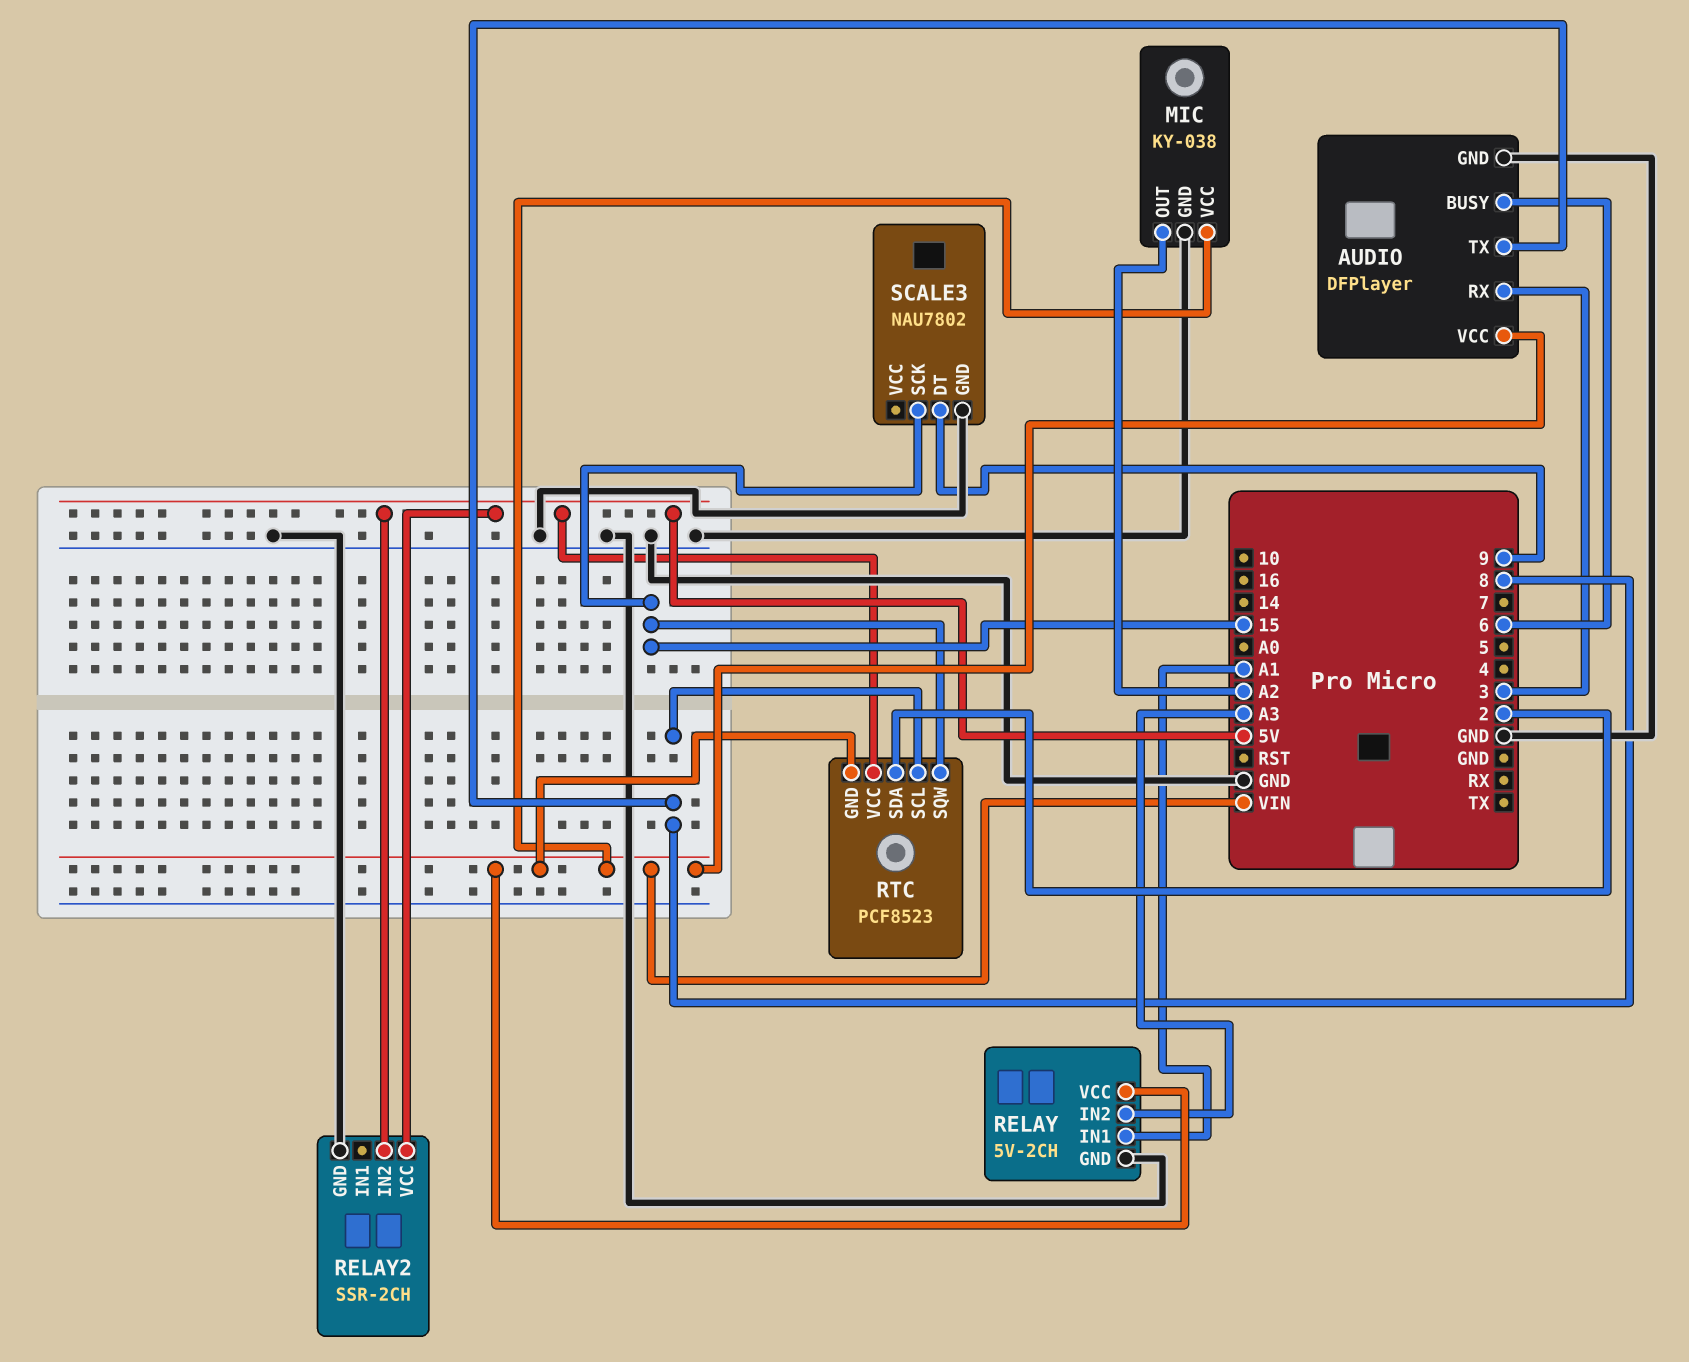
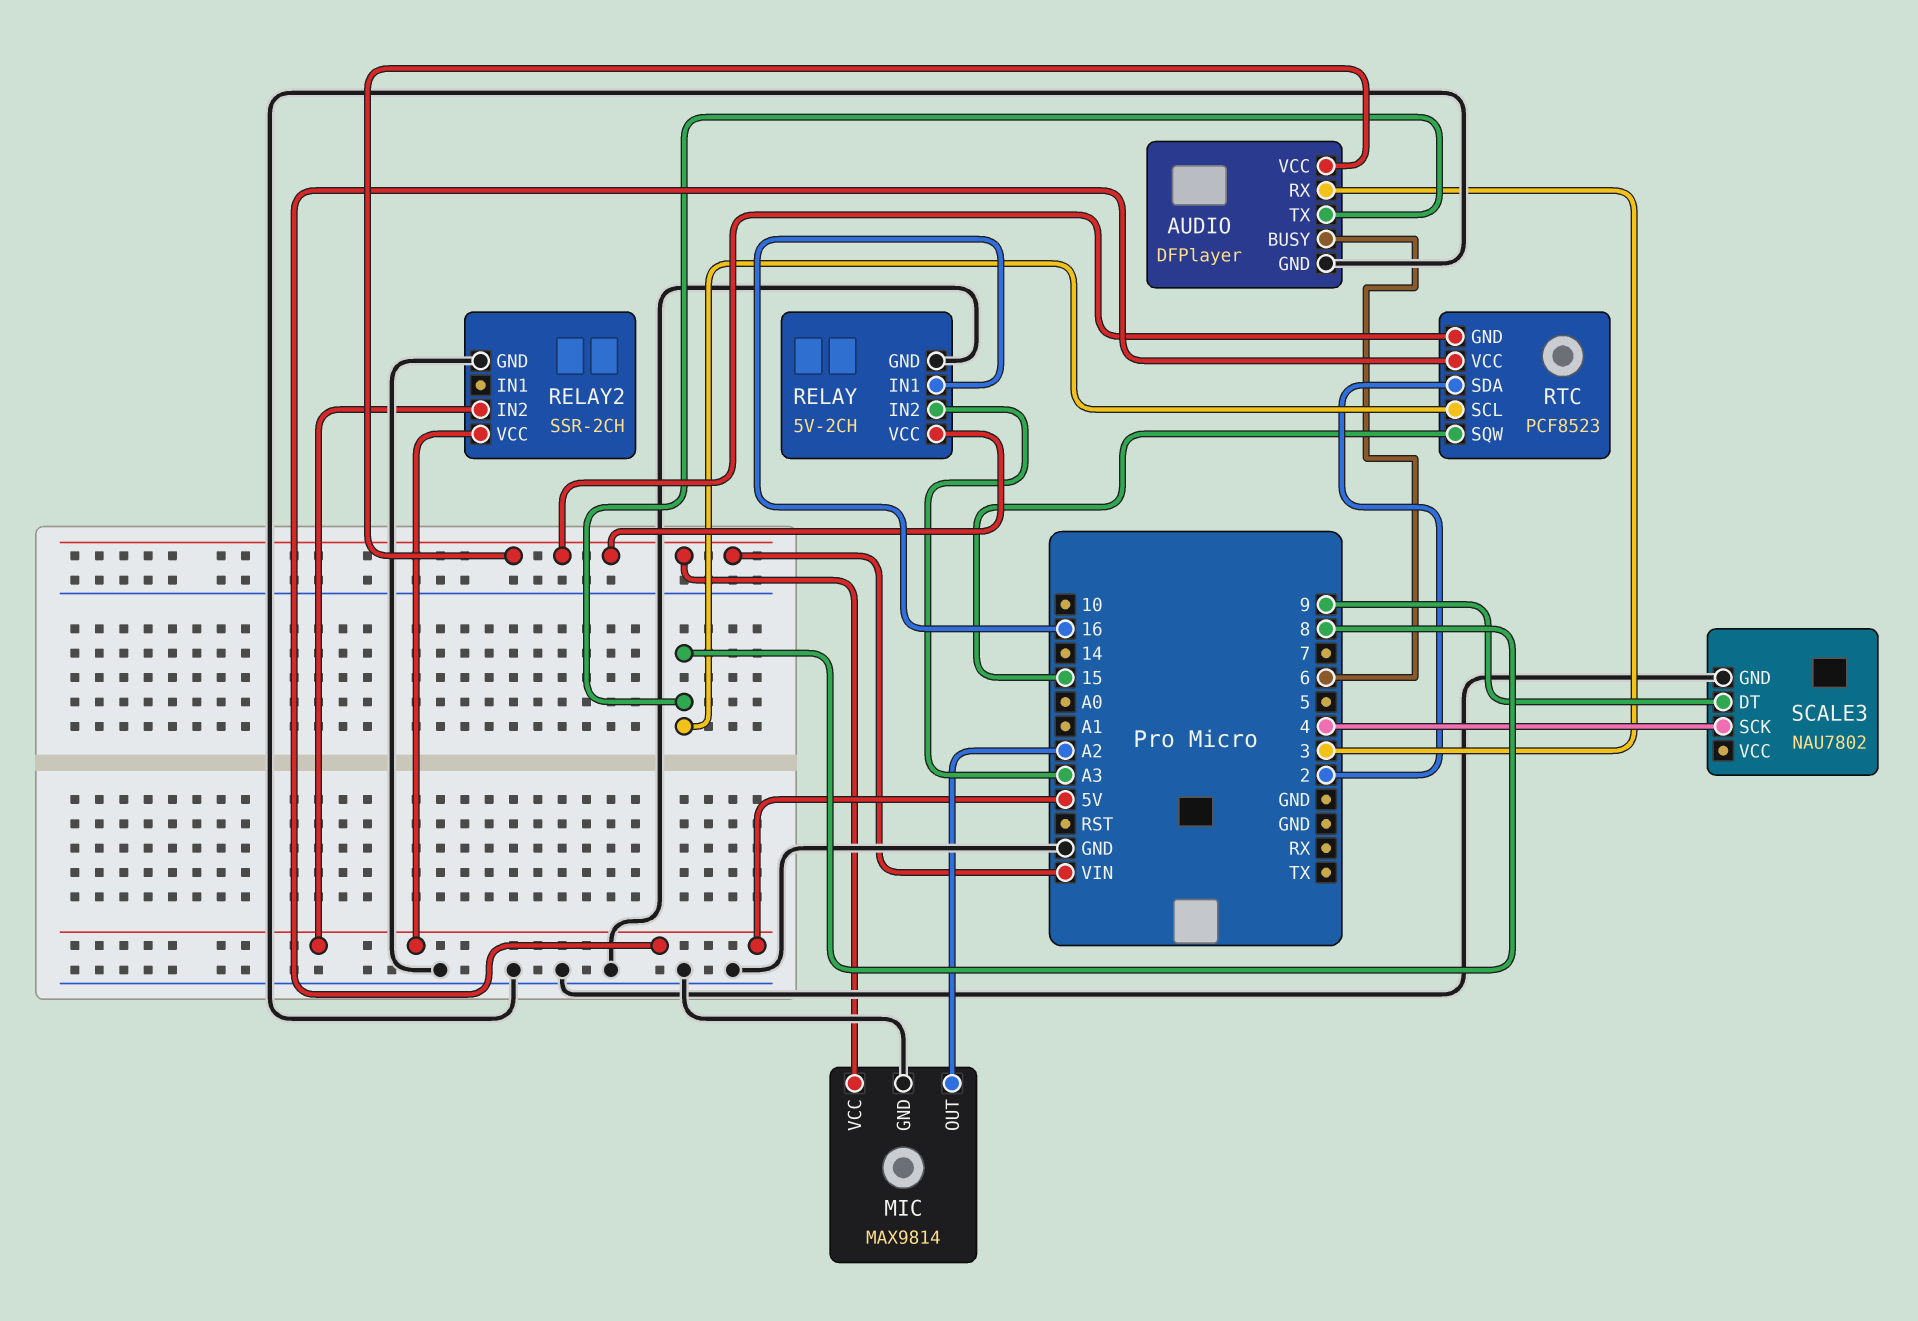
MIC: KY-038 -> MAX9814
RELAY pin IN1: A1 -> 16
SCALE3 pin SCK: 15 -> 4

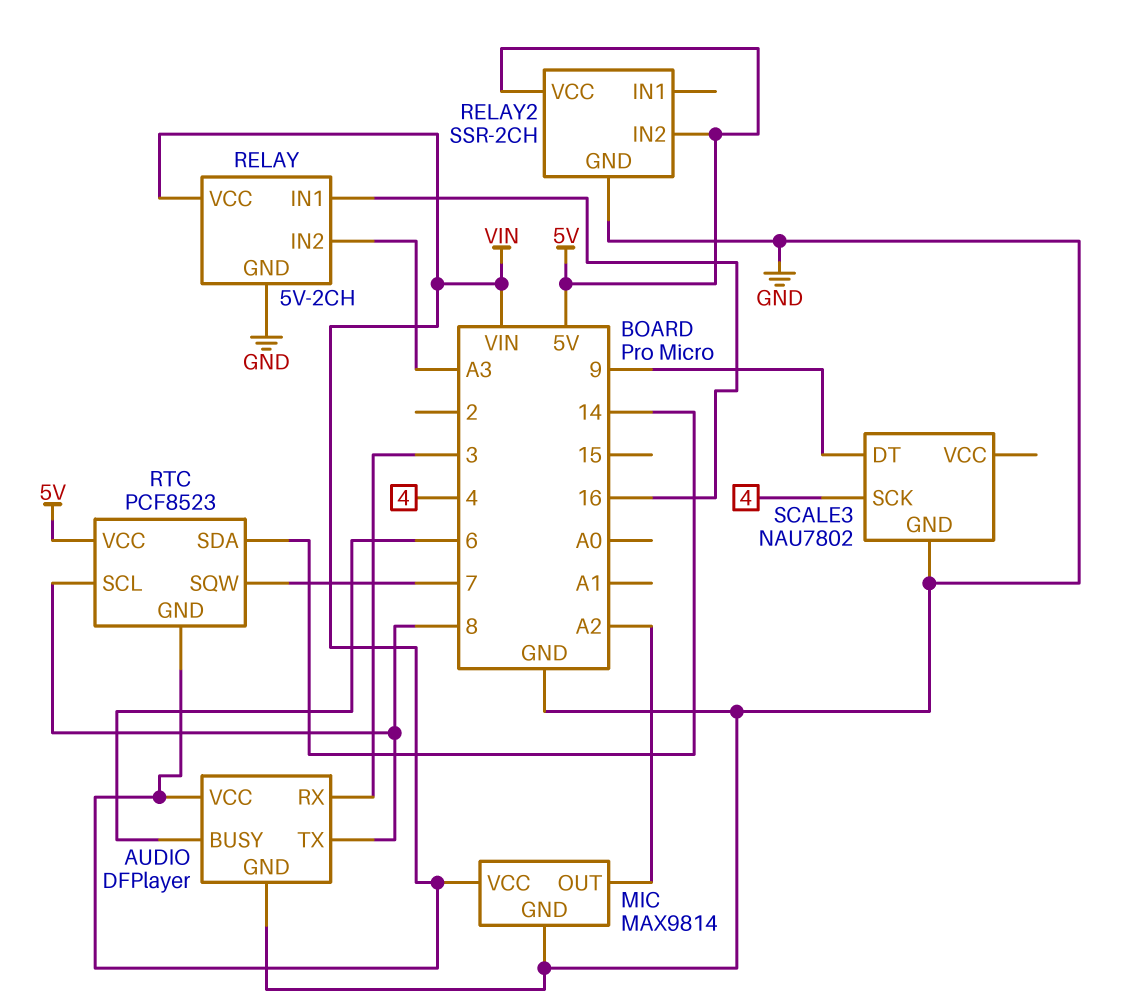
RTC pin SDA: 2 -> 14
RTC pin SQW: 15 -> 7

